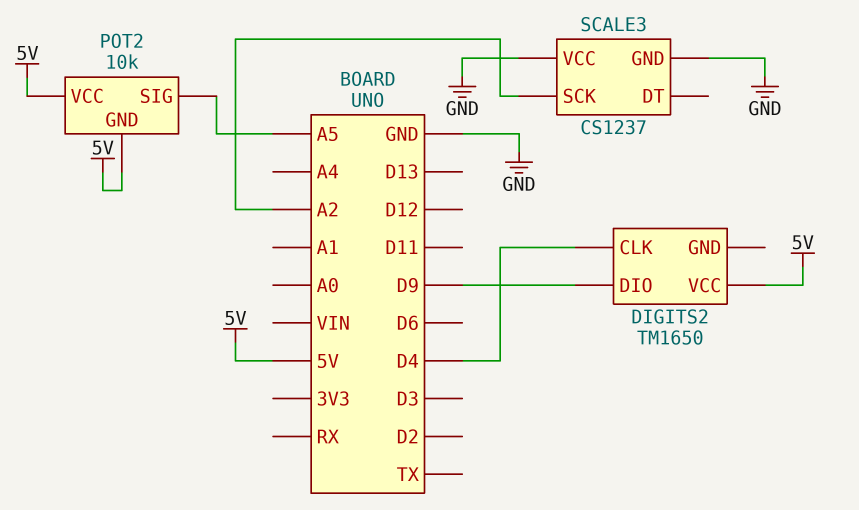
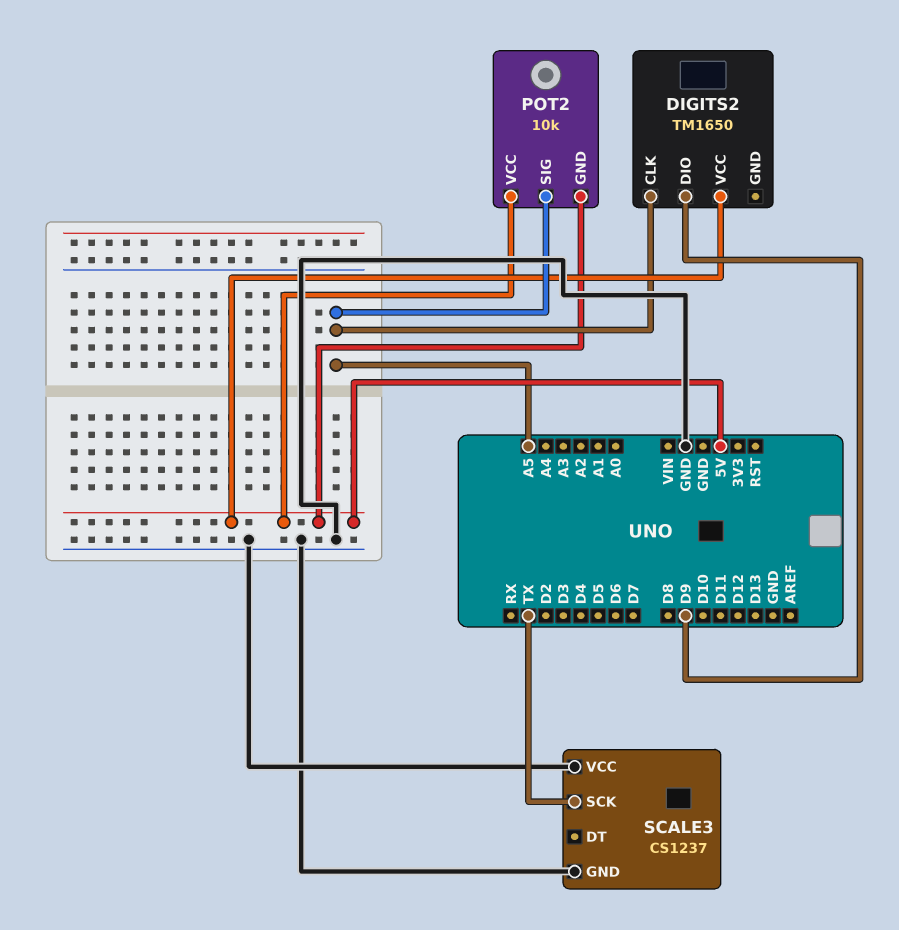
DIGITS2 pin CLK: D4 -> A5
SCALE3 pin SCK: A2 -> TX

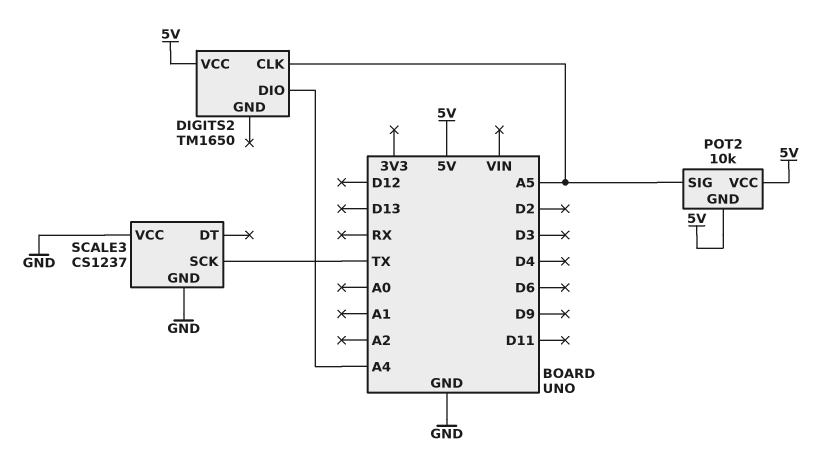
DIGITS2 pin DIO: D9 -> A4

